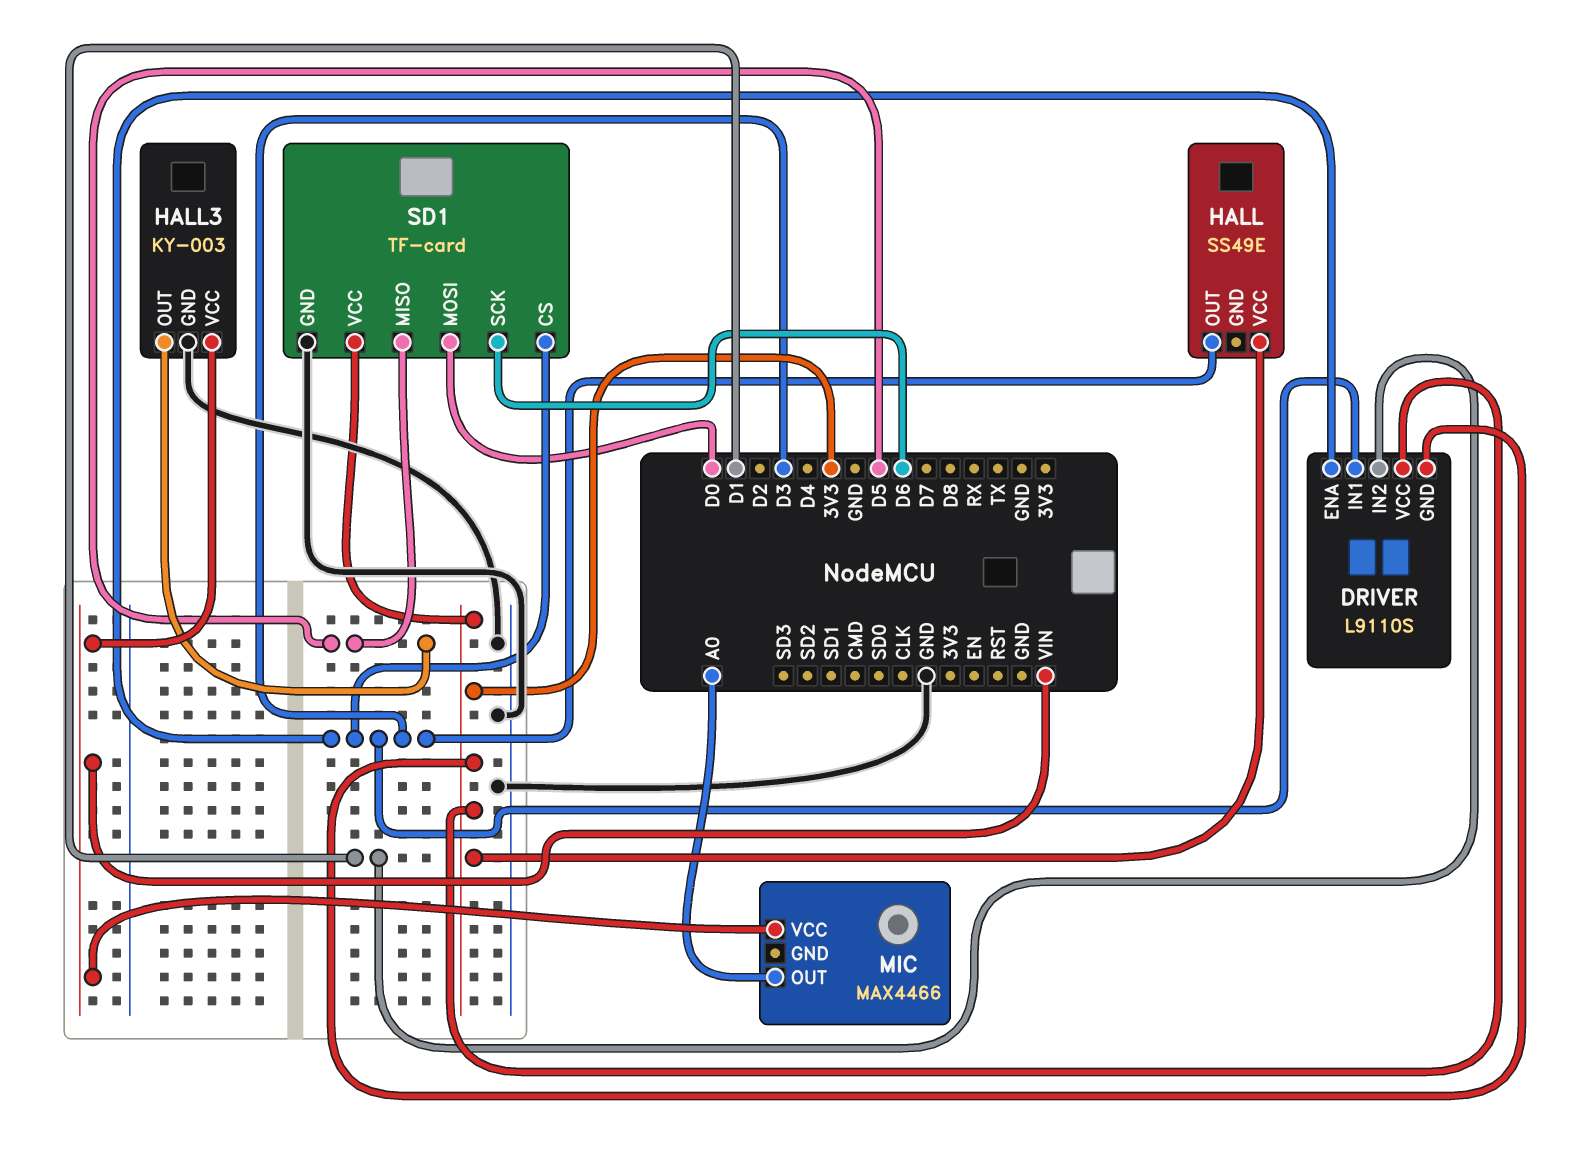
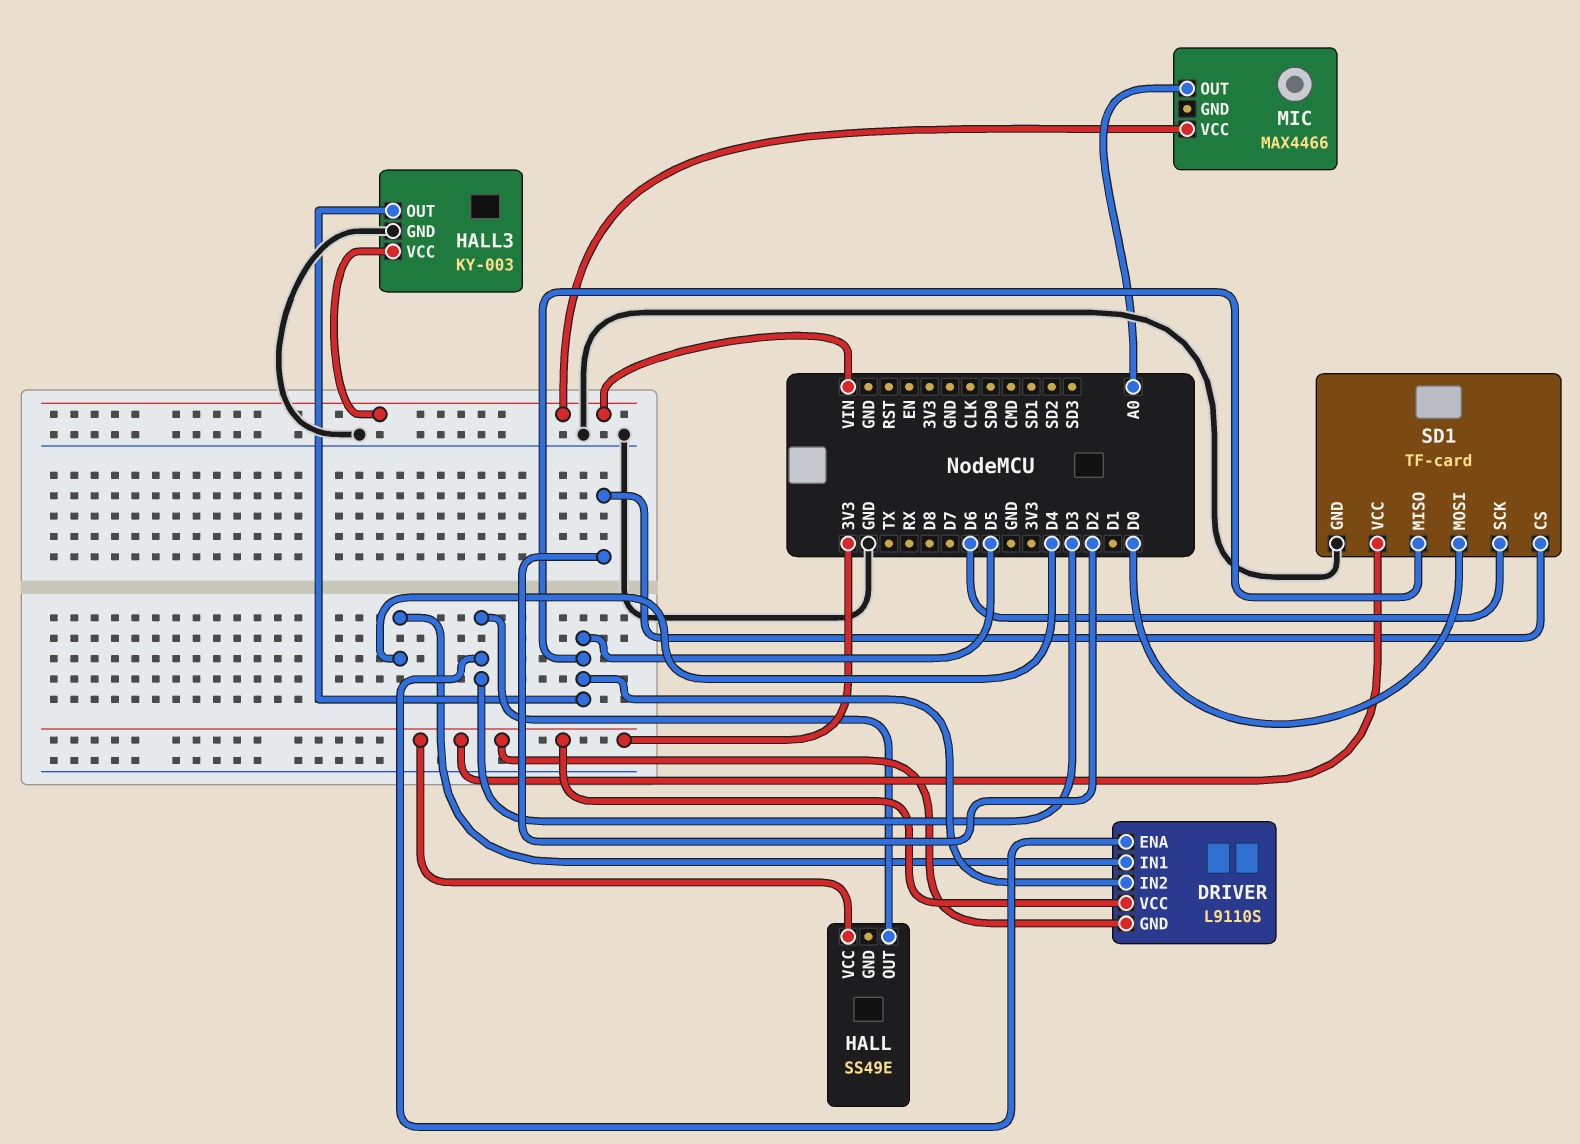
DRIVER pin IN1: D3 -> D4
DRIVER pin IN2: D1 -> D5
SD1 pin CS: D3 -> D2

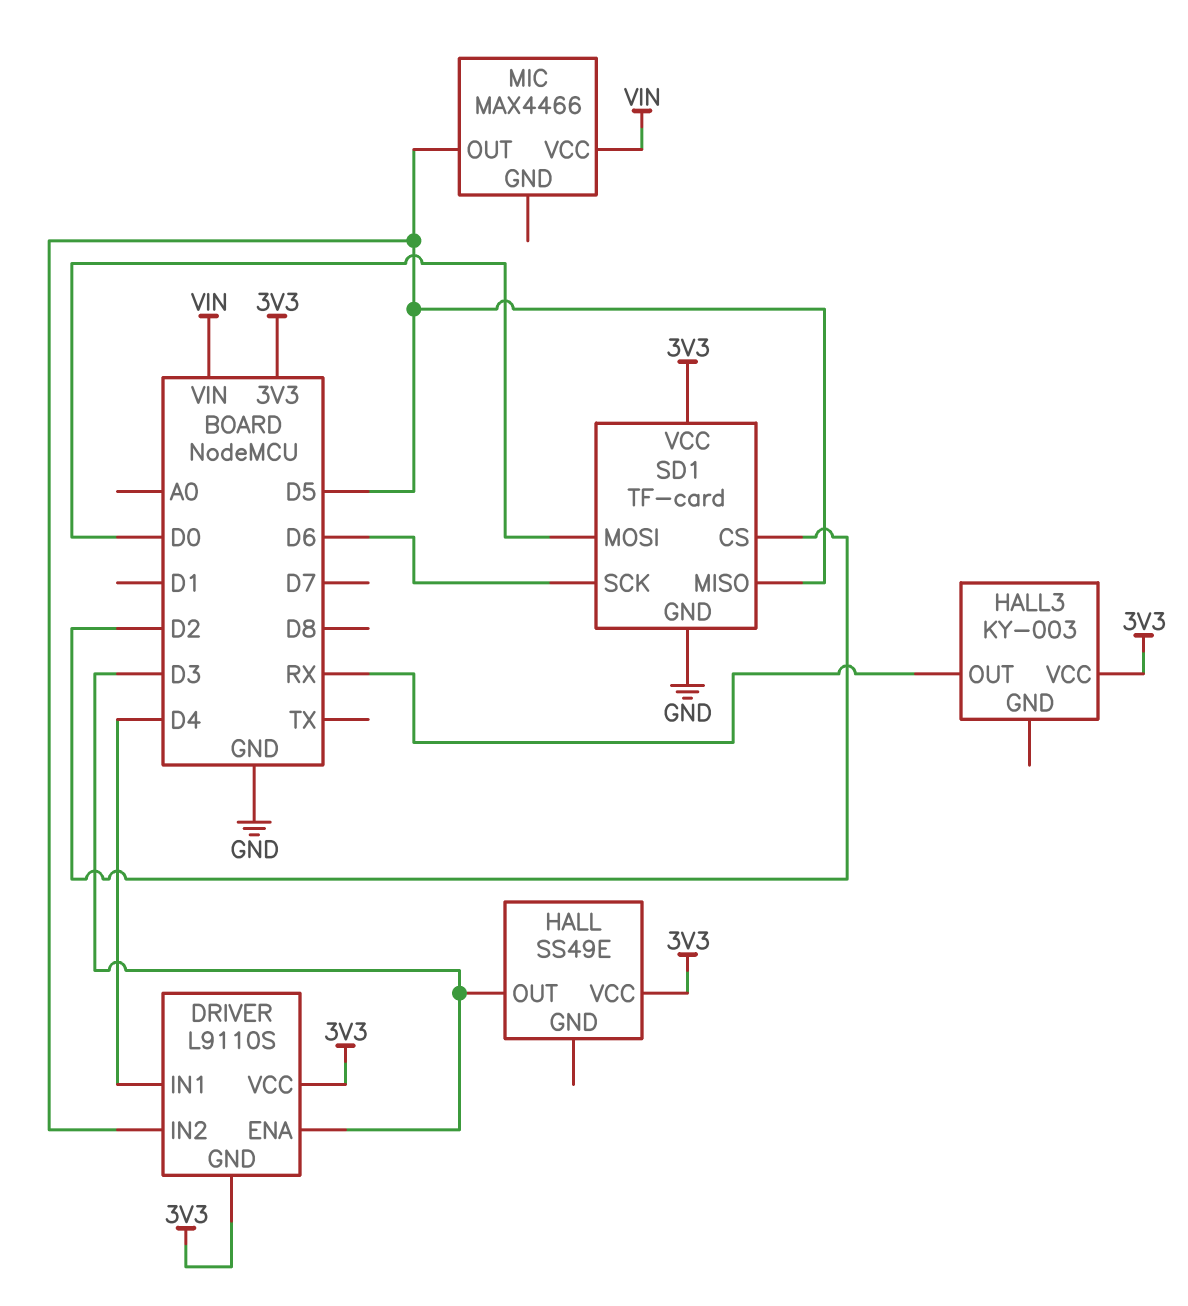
HALL3 pin GND: GND -> none
HALL3 pin OUT: D5 -> RX
HALL3 pin VCC: VIN -> 3V3
MIC pin OUT: A0 -> D5

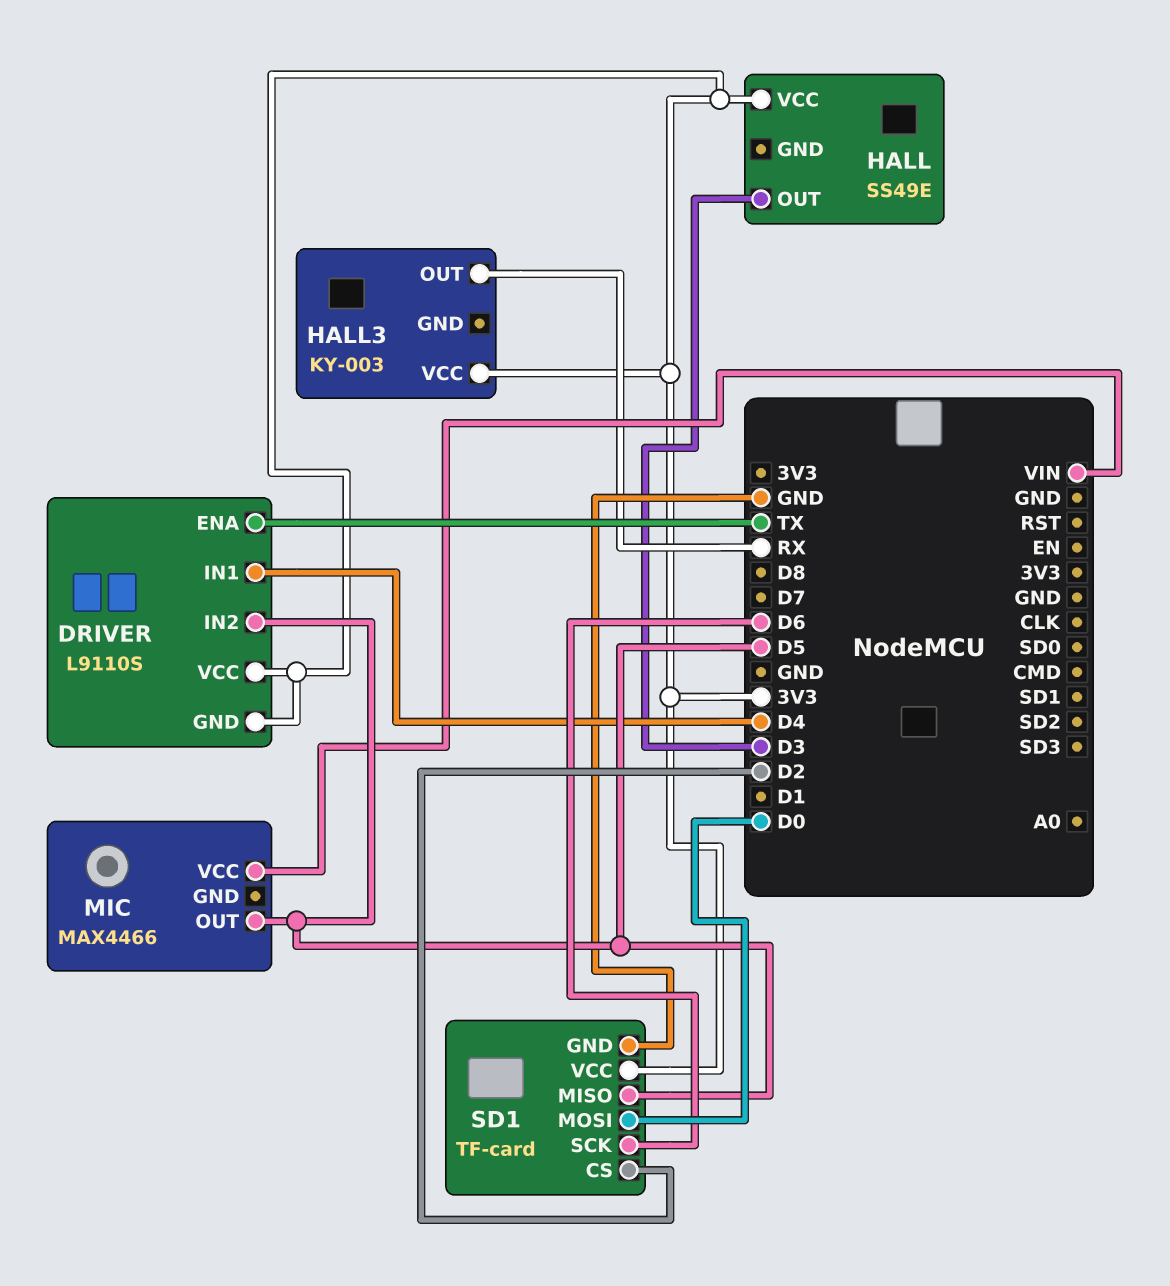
DRIVER pin ENA: D3 -> TX

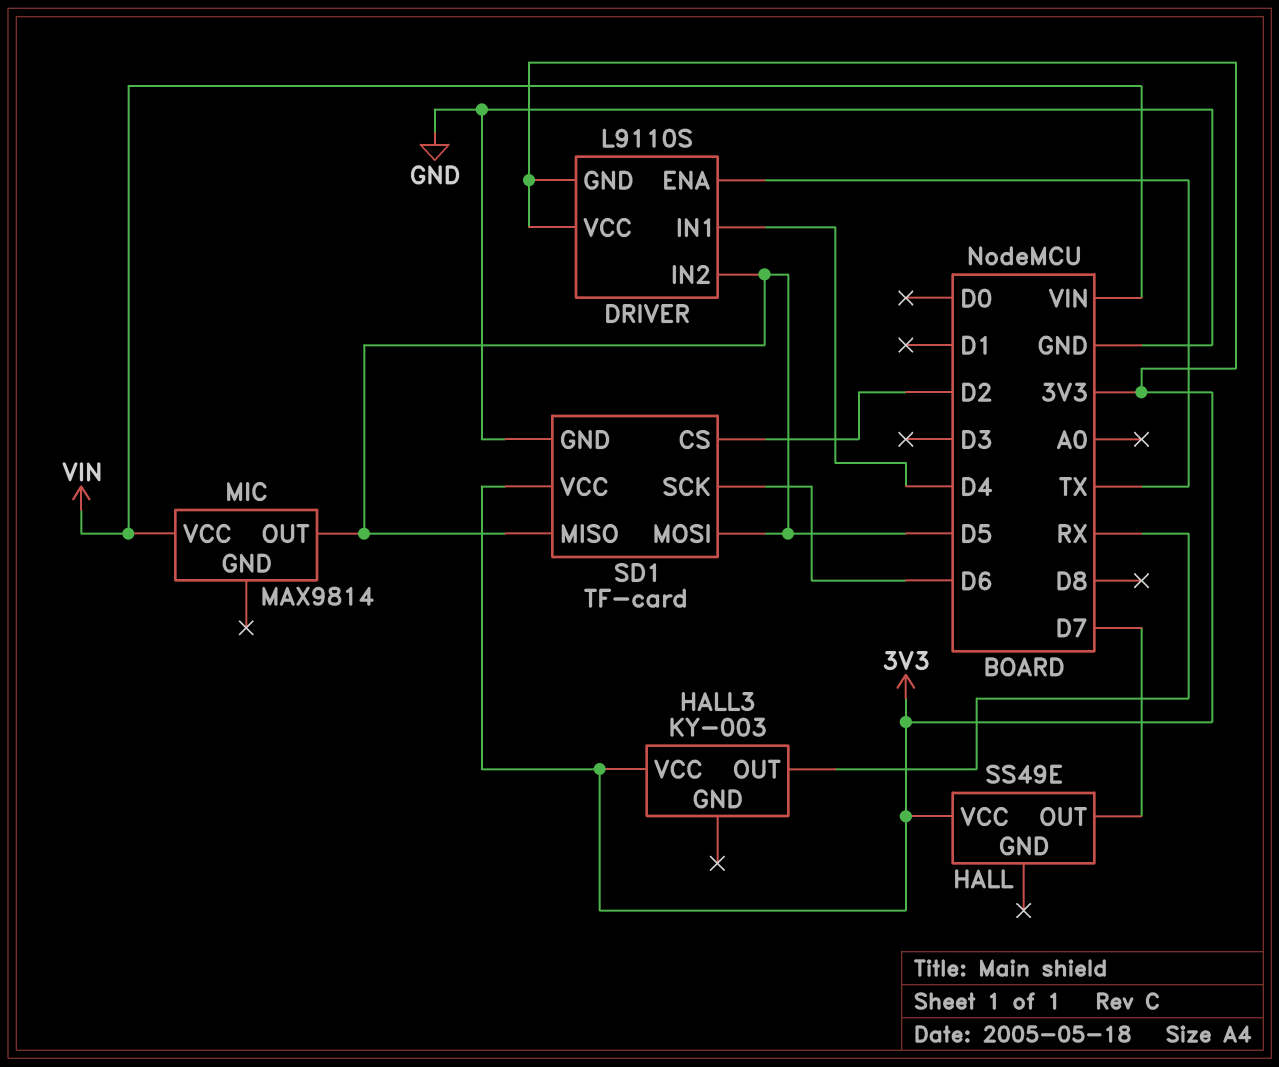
HALL pin OUT: D3 -> D7
MIC: MAX4466 -> MAX9814
SD1 pin MOSI: D0 -> D5

